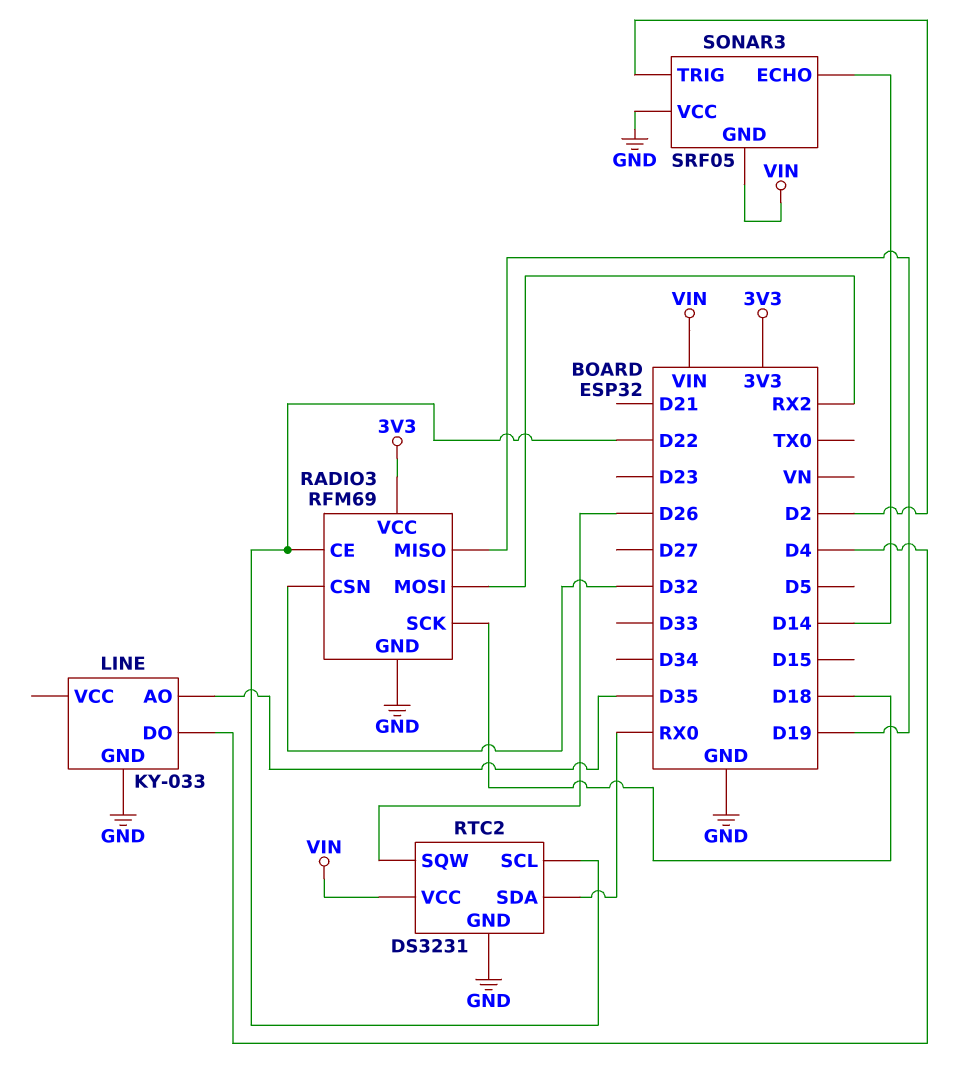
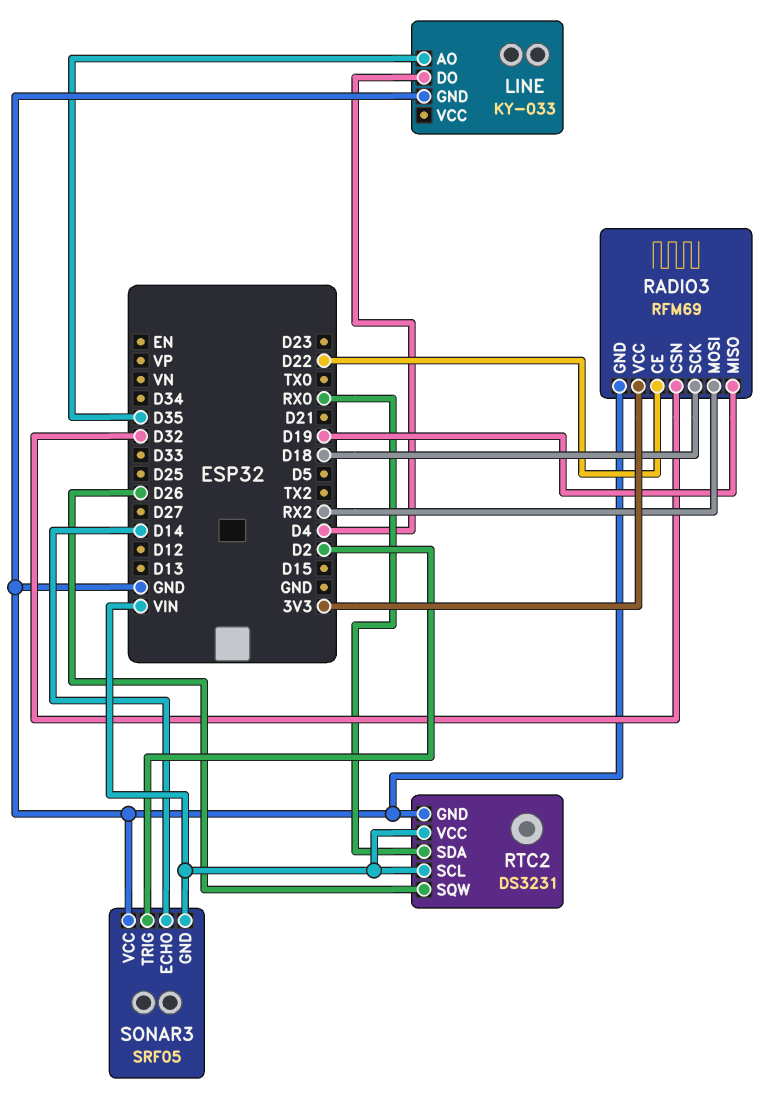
RTC2 pin SCL: D22 -> VIN

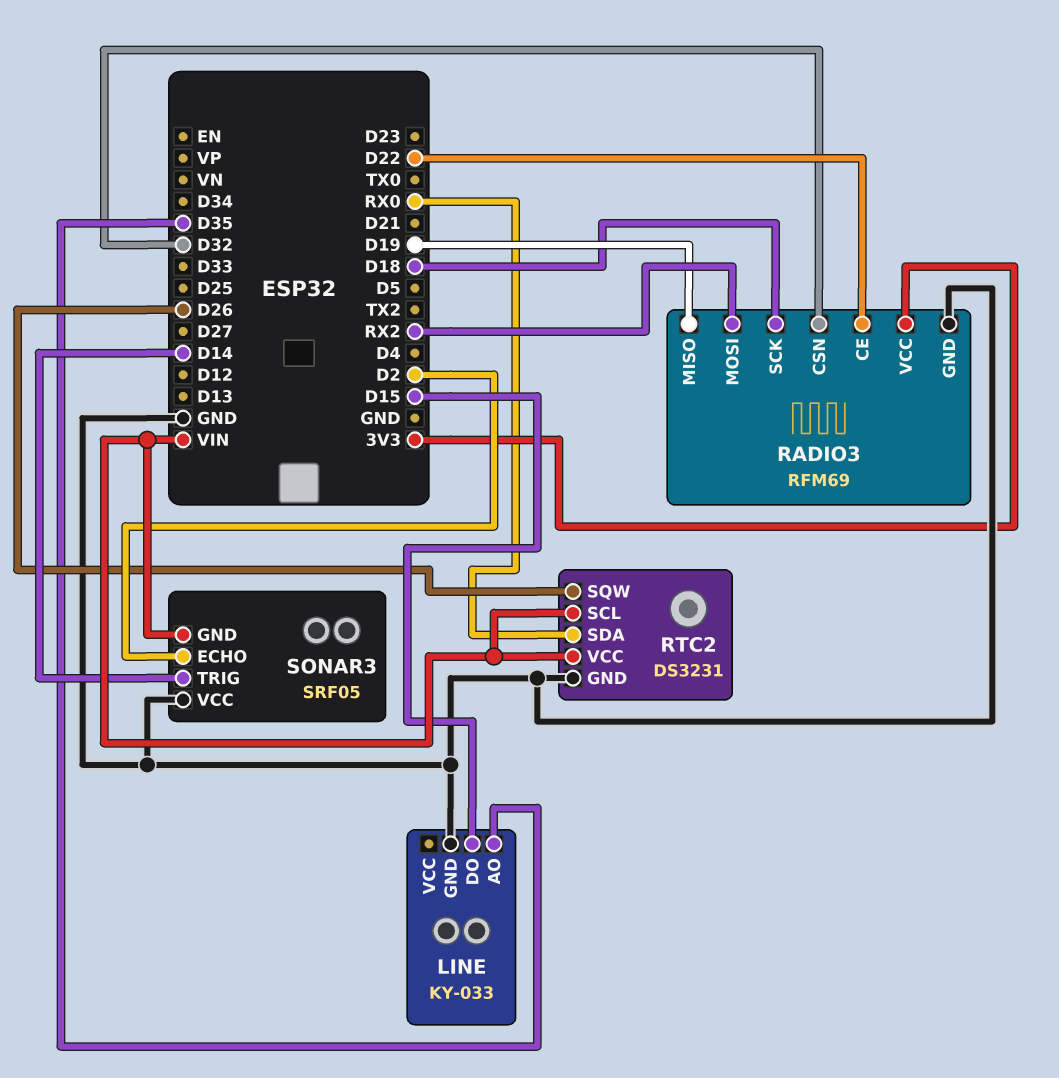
LINE pin DO: D4 -> D15
SONAR3 pin ECHO: D14 -> D2
SONAR3 pin TRIG: D2 -> D14

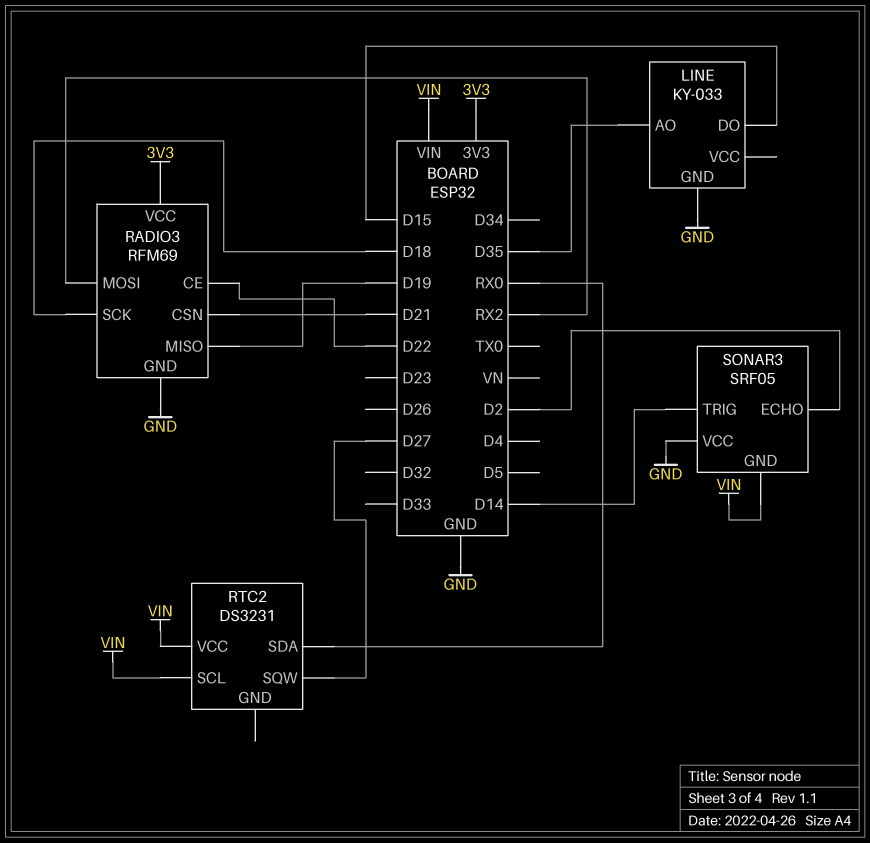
RADIO3 pin CSN: D32 -> D21
RTC2 pin GND: GND -> none
RTC2 pin SQW: D26 -> D27

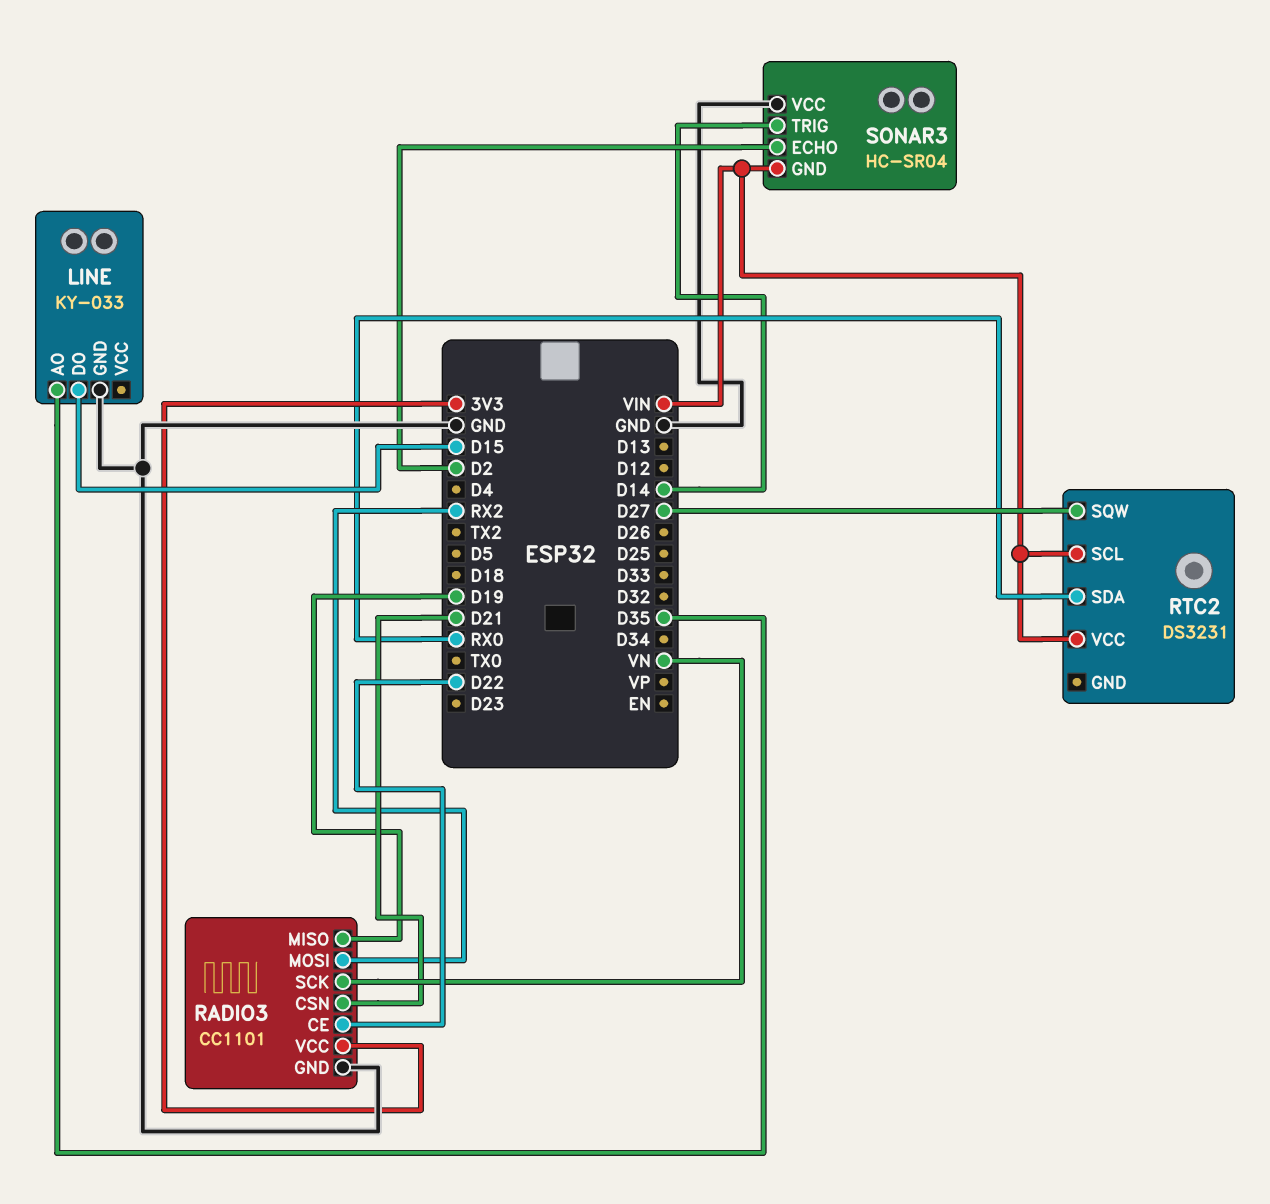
RADIO3: RFM69 -> CC1101
RADIO3 pin SCK: D18 -> VN
SONAR3: SRF05 -> HC-SR04

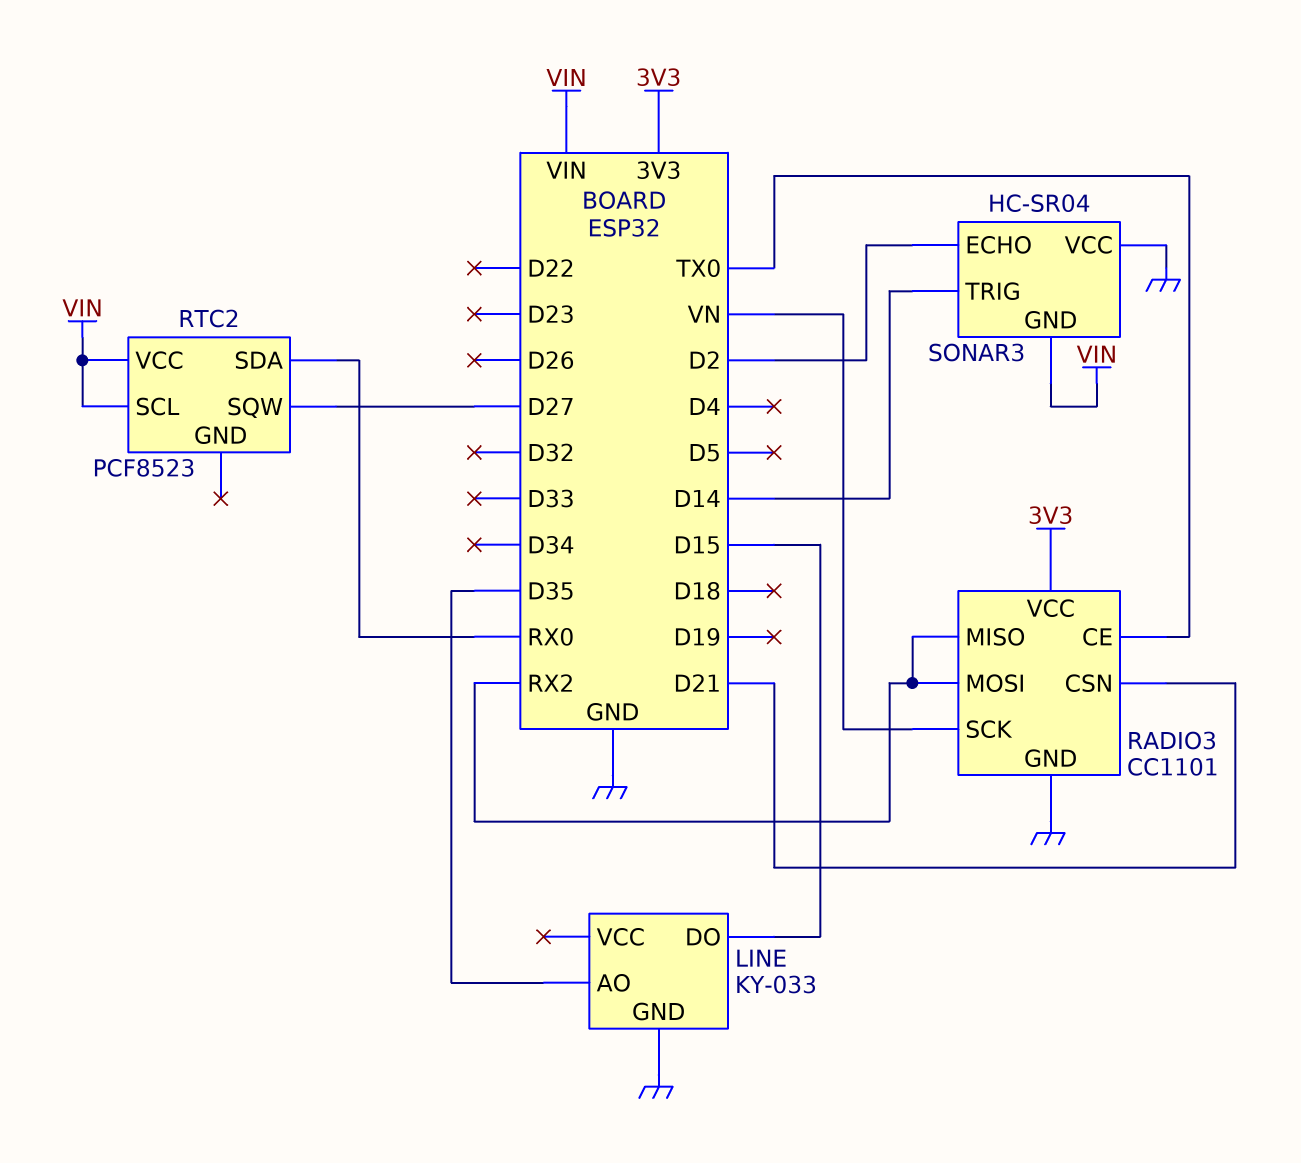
RADIO3 pin CE: D22 -> TX0
RADIO3 pin MISO: D19 -> RX2
RTC2: DS3231 -> PCF8523

